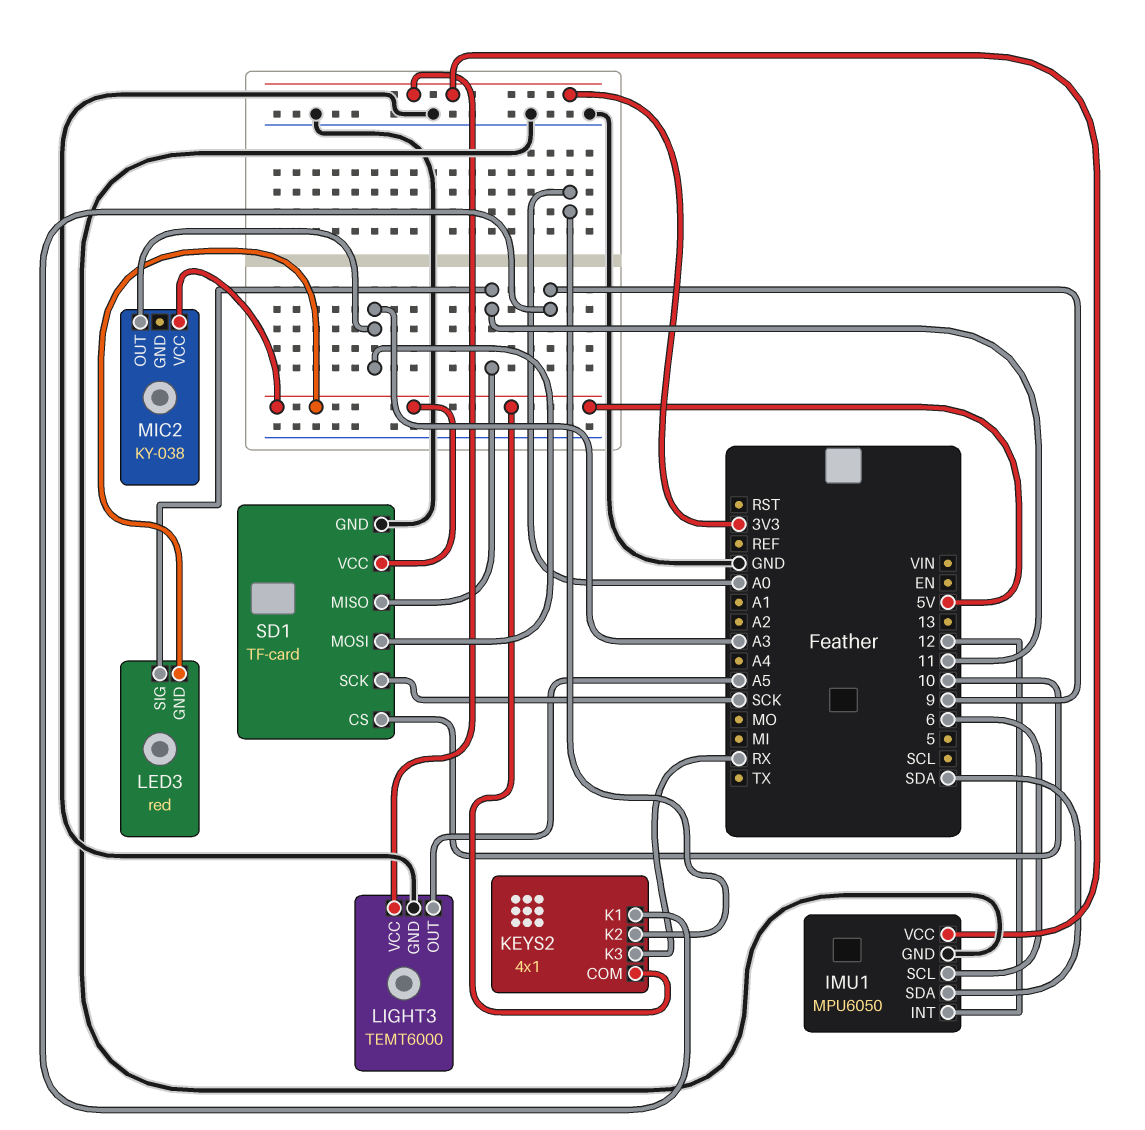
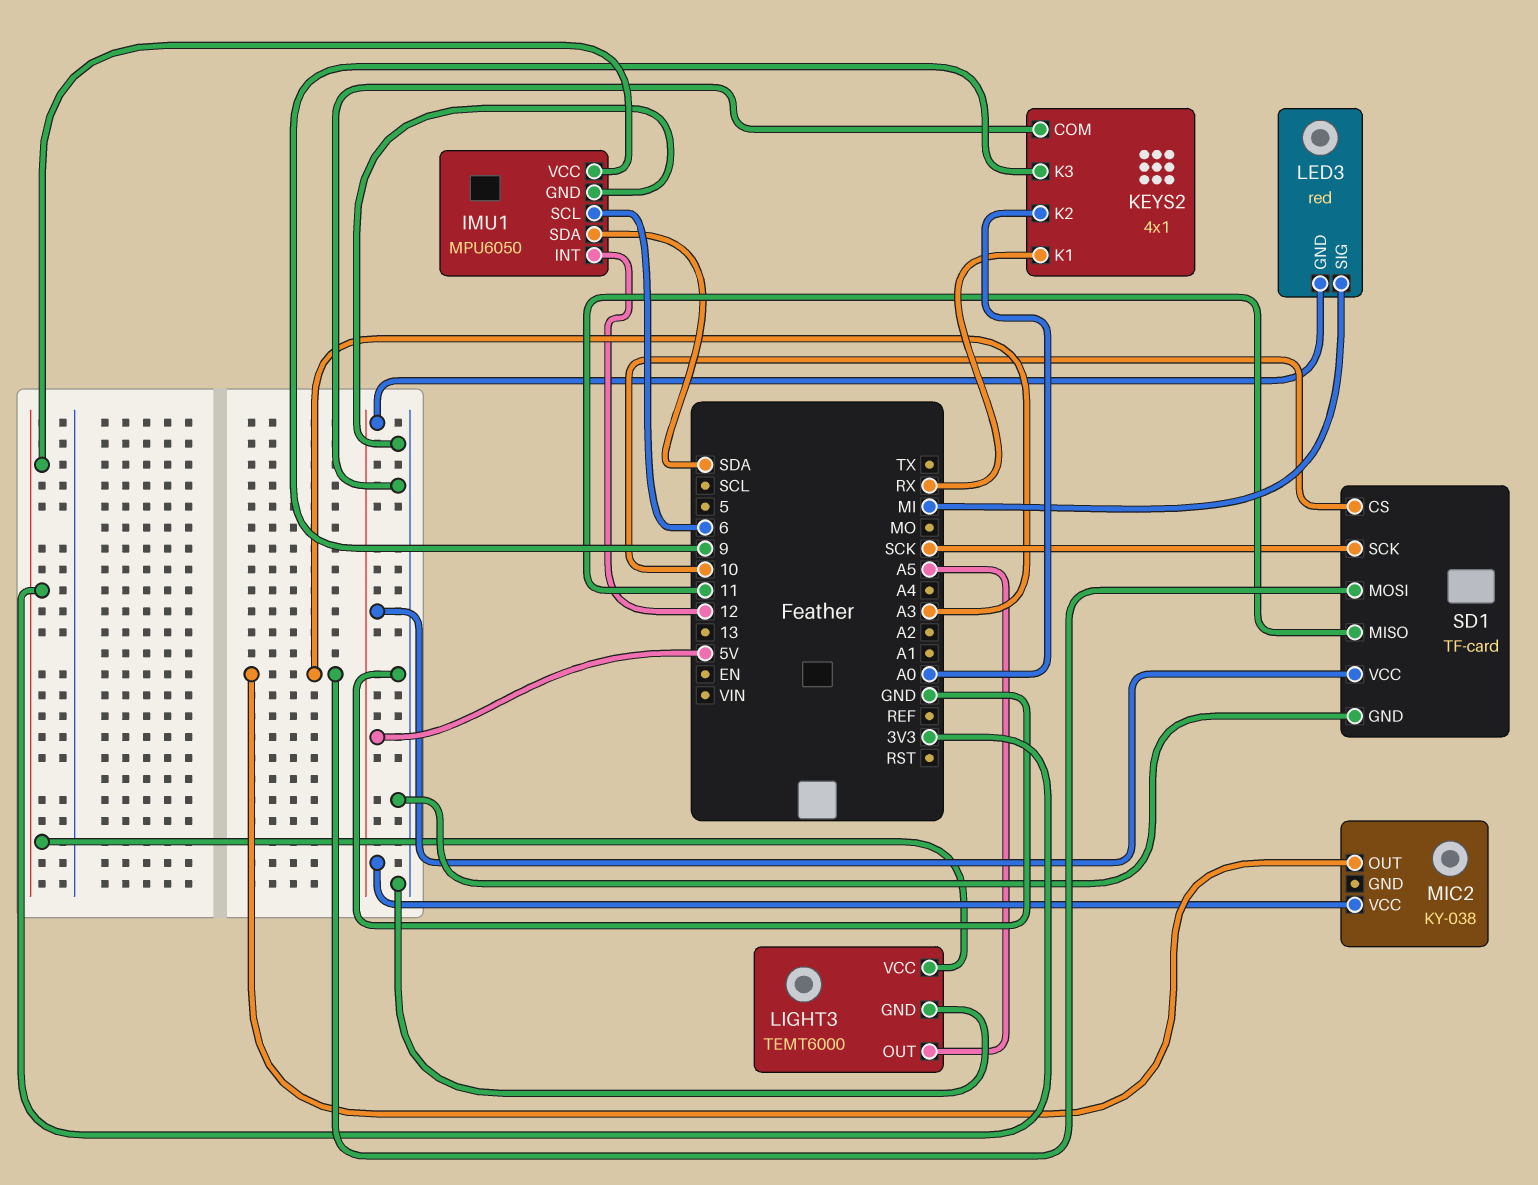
KEYS2 pin COM: 5V -> GND
KEYS2 pin K1: 9 -> RX
KEYS2 pin K3: RX -> 9
LED3 pin SIG: 11 -> MI

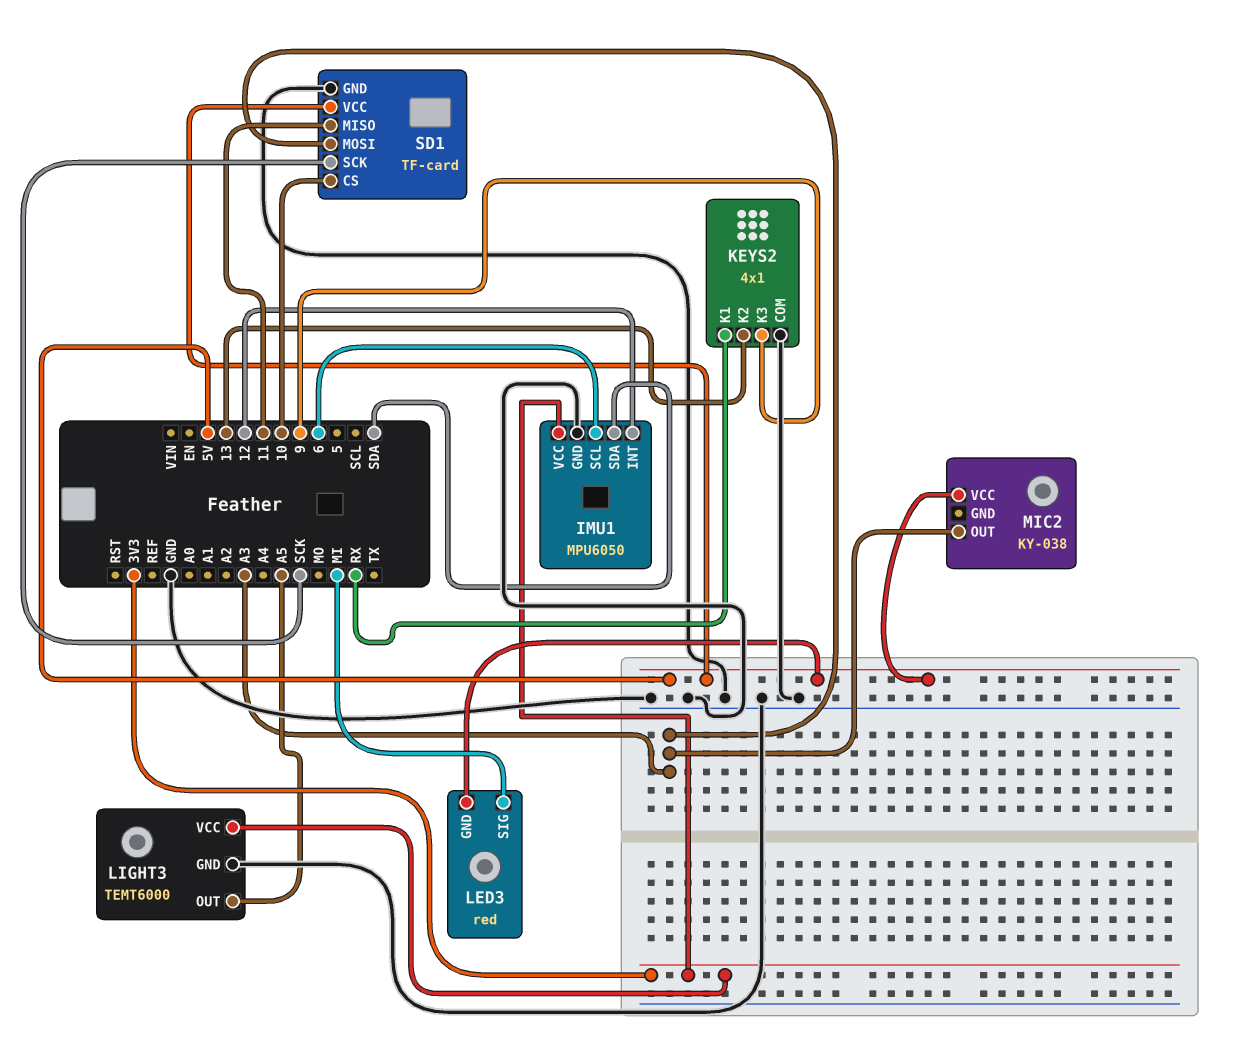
KEYS2 pin K2: A0 -> 13

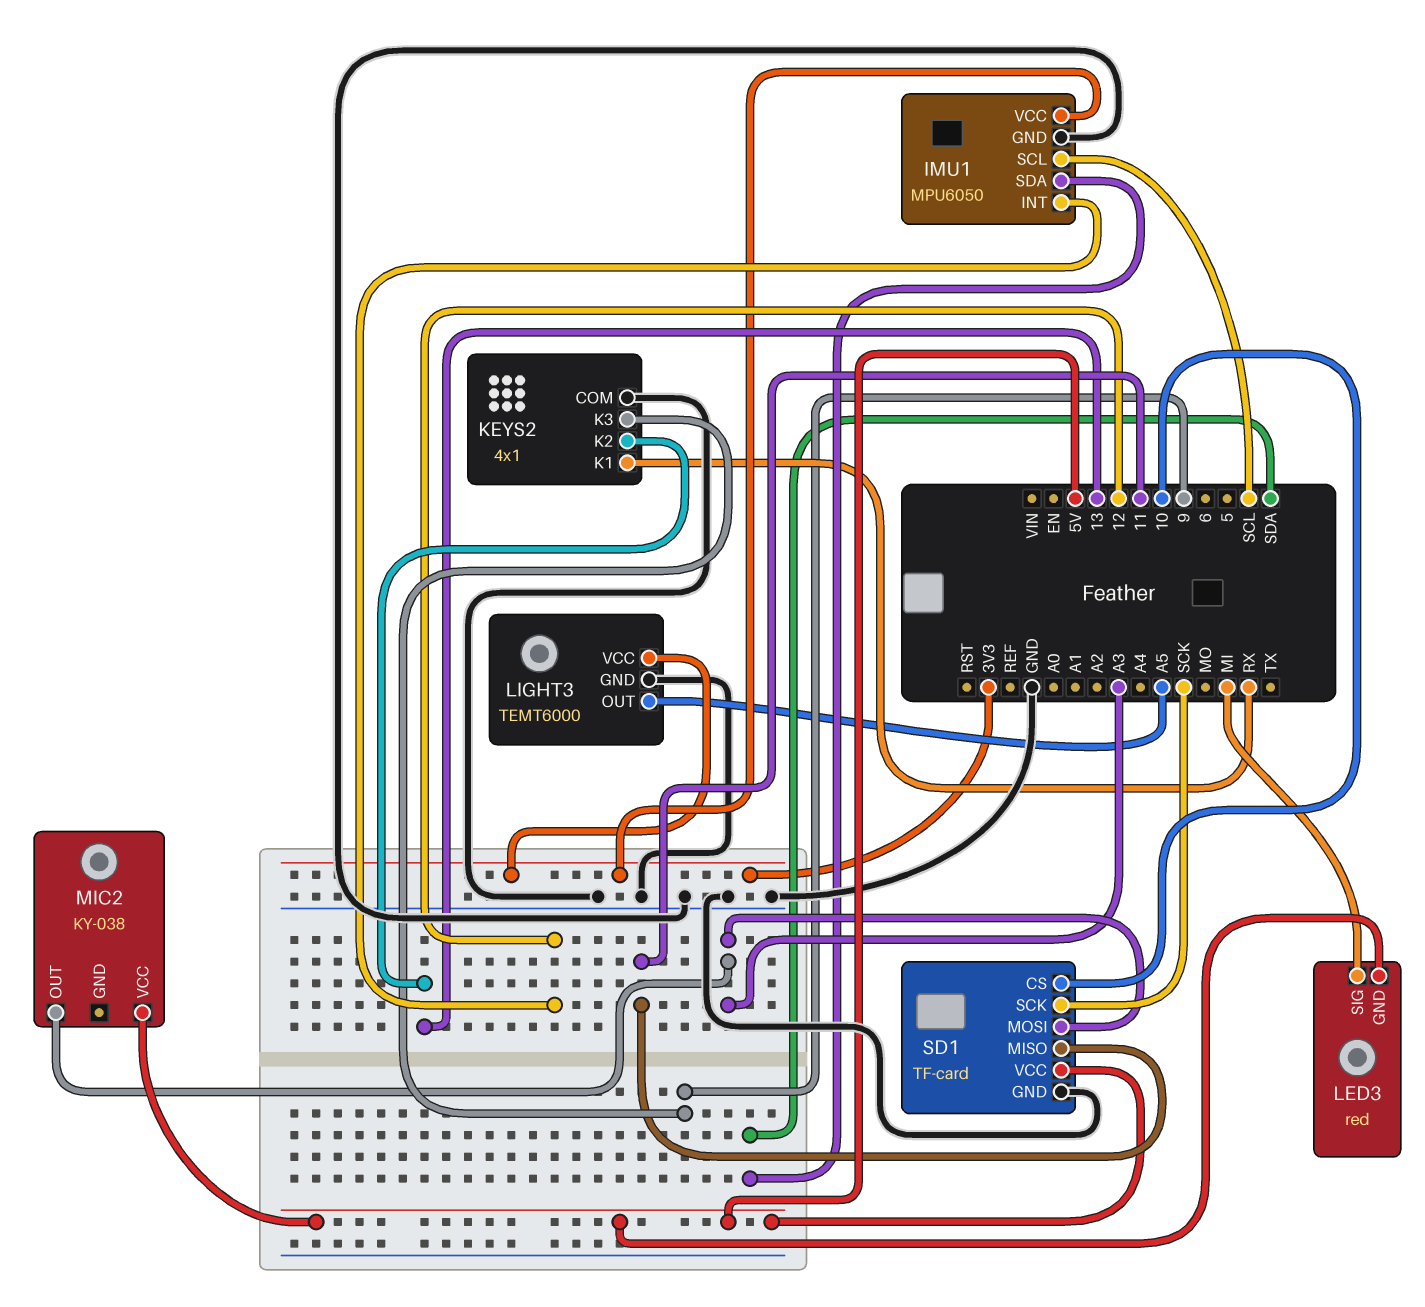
IMU1 pin SCL: 6 -> SCL

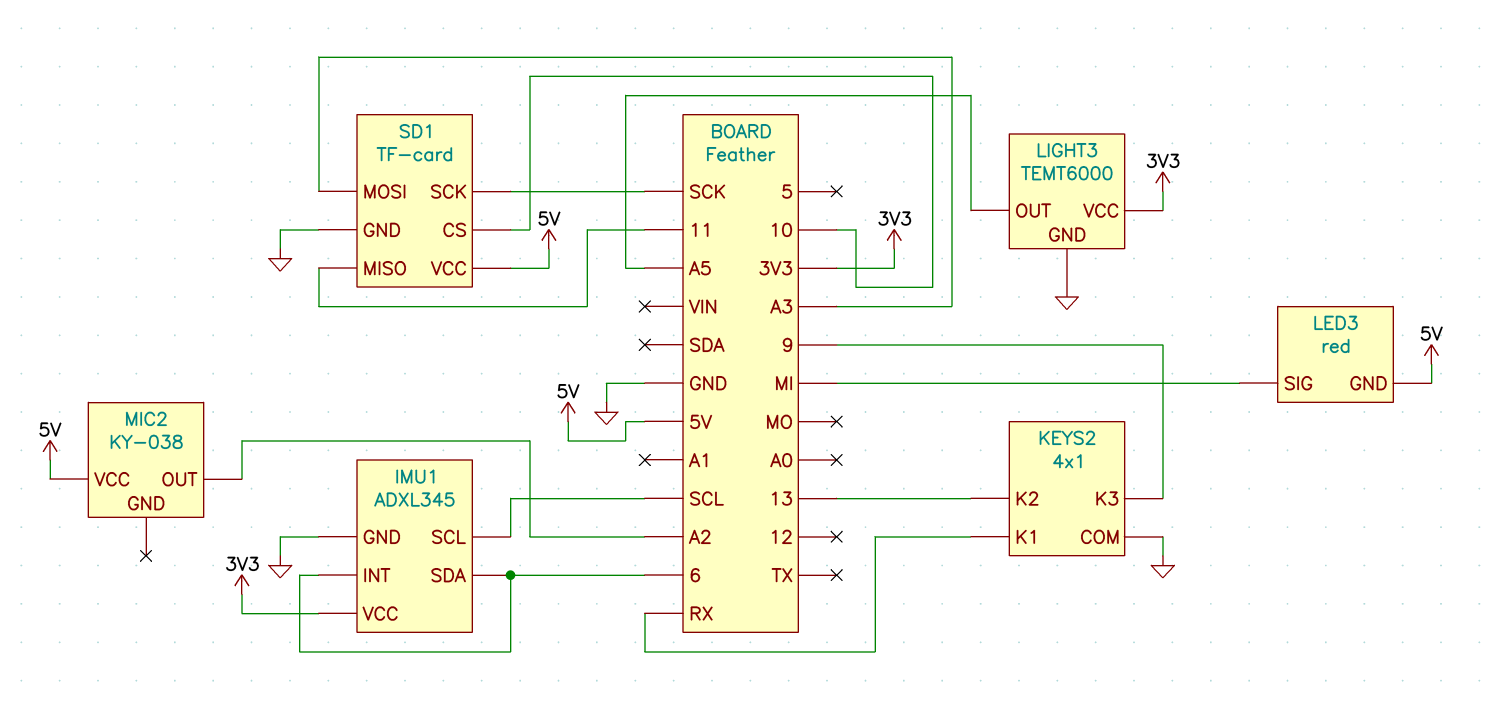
IMU1: MPU6050 -> ADXL345
IMU1 pin INT: 12 -> 6
IMU1 pin SDA: SDA -> 6
MIC2 pin OUT: A3 -> A2

